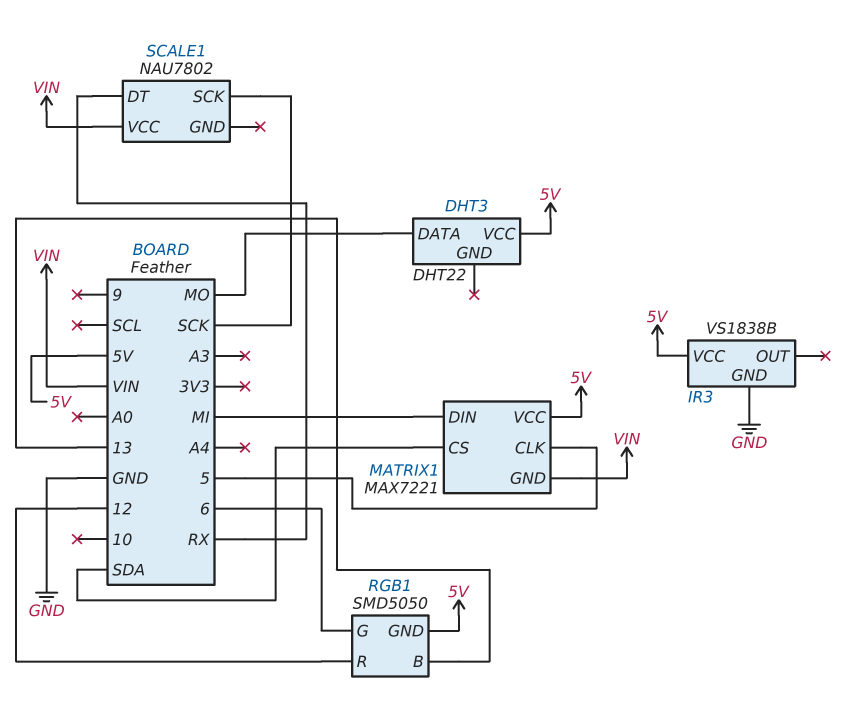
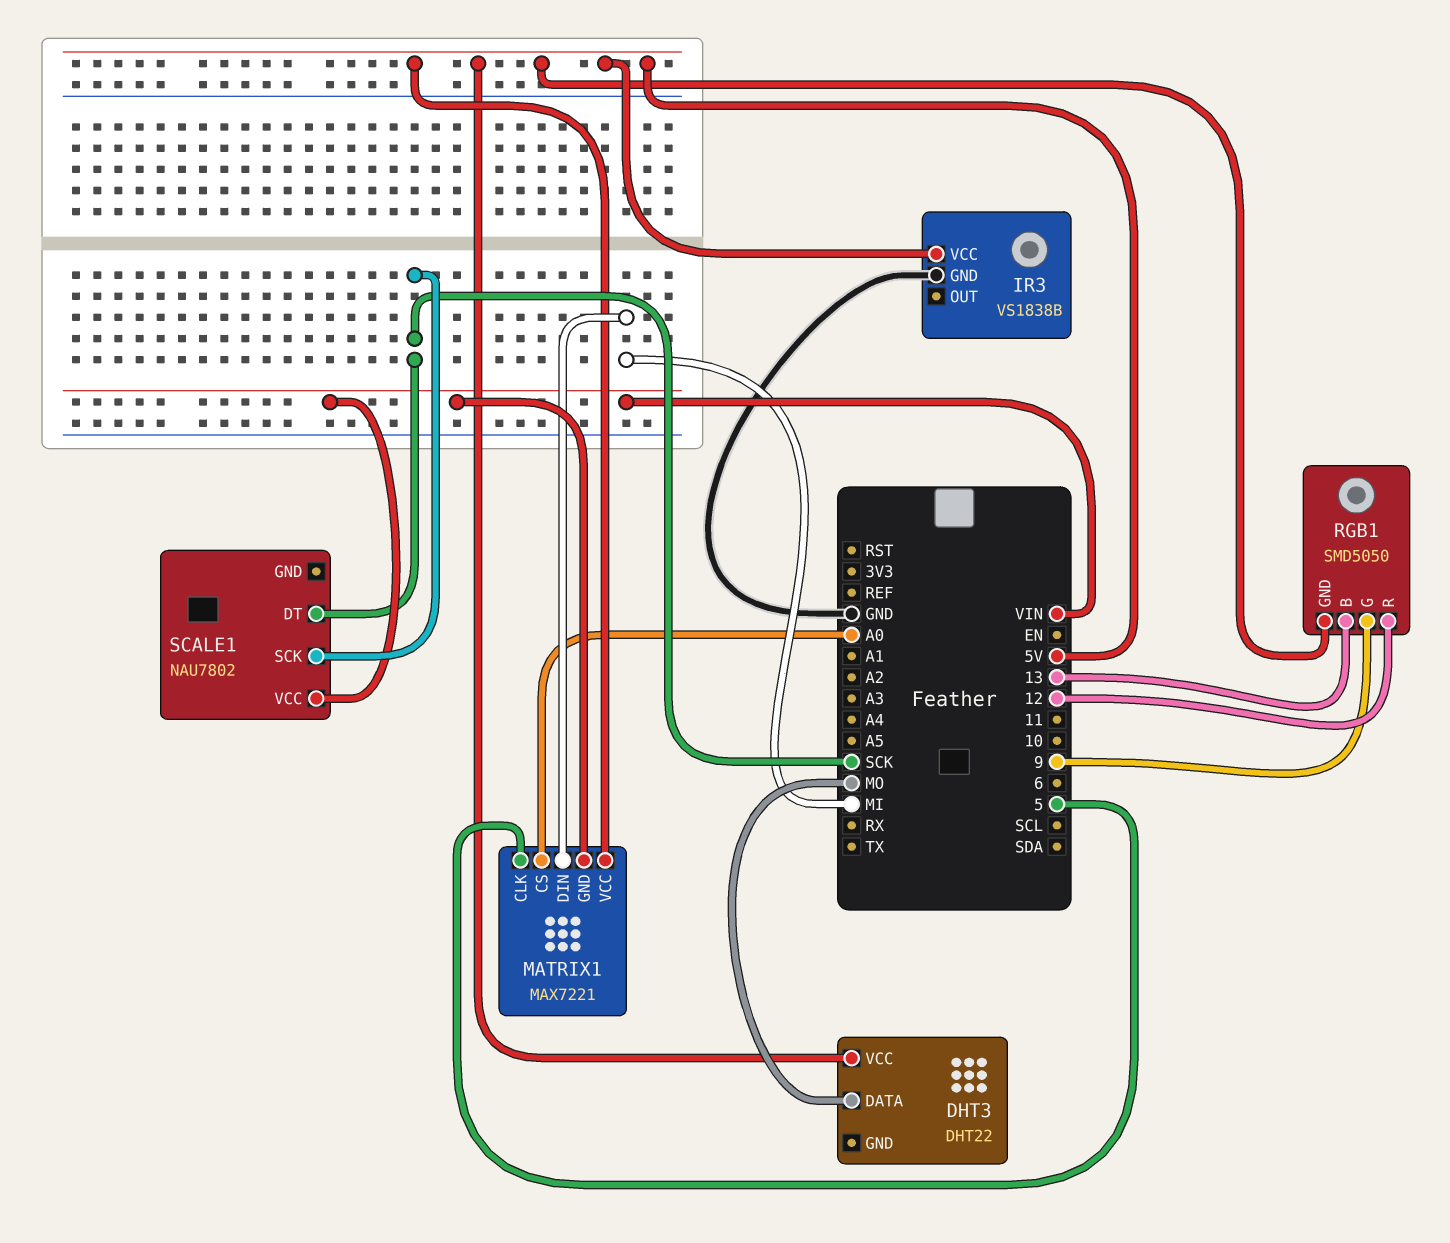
MATRIX1 pin CS: SDA -> A0
RGB1 pin G: 6 -> 9
SCALE1 pin DT: RX -> SCK

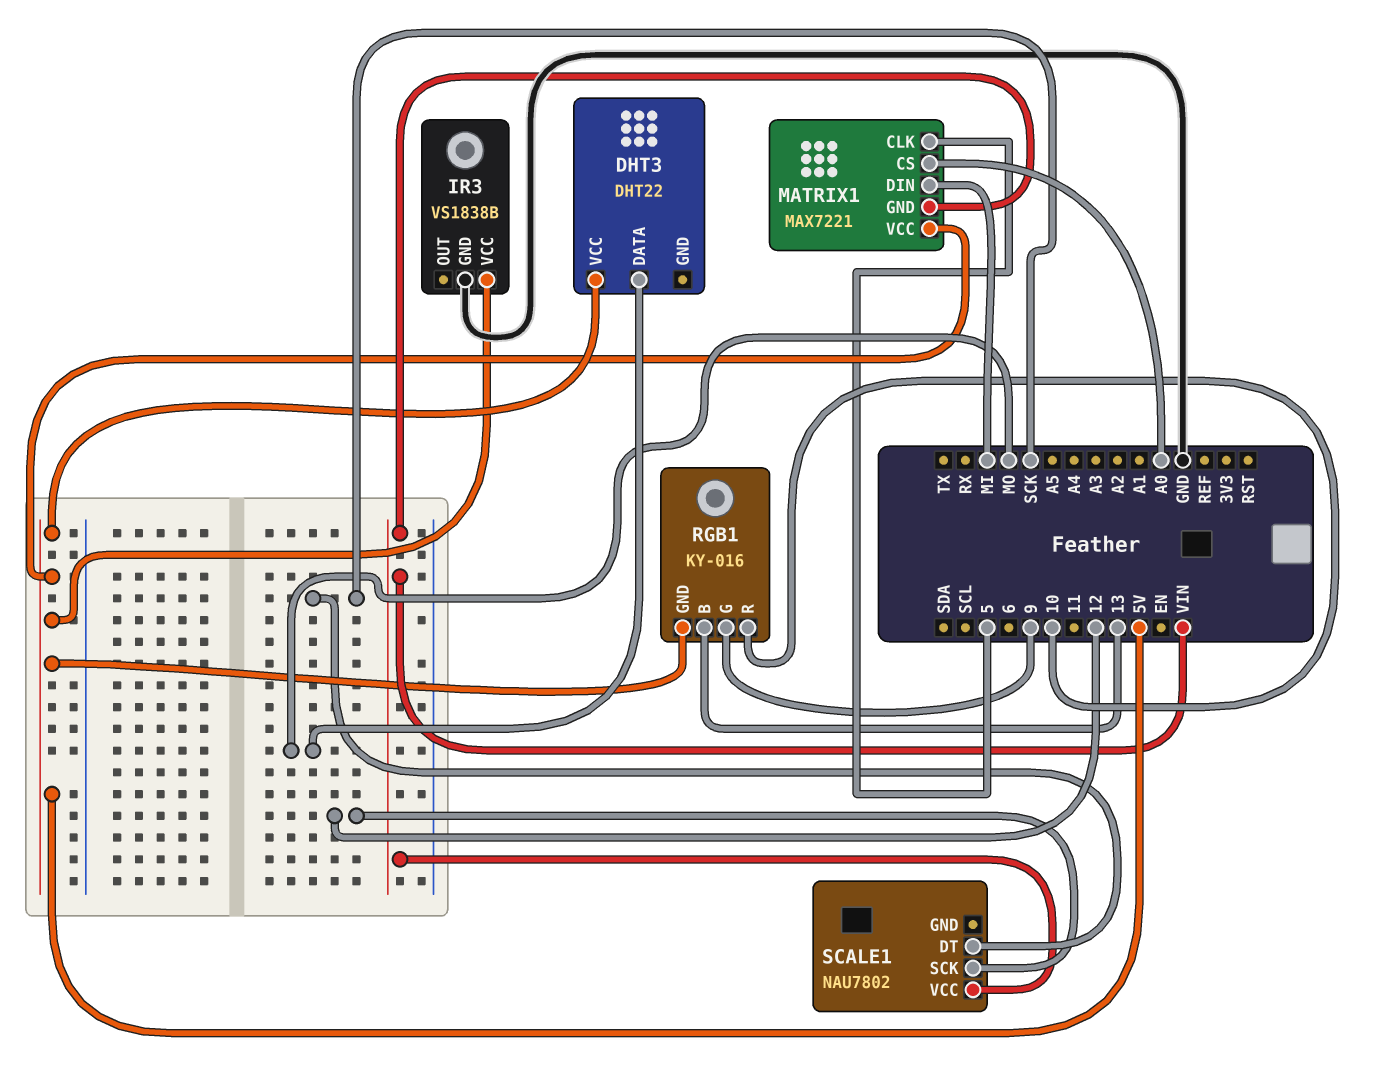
RGB1: SMD5050 -> KY-016
RGB1 pin R: 12 -> 10
SCALE1 pin SCK: SCK -> 12

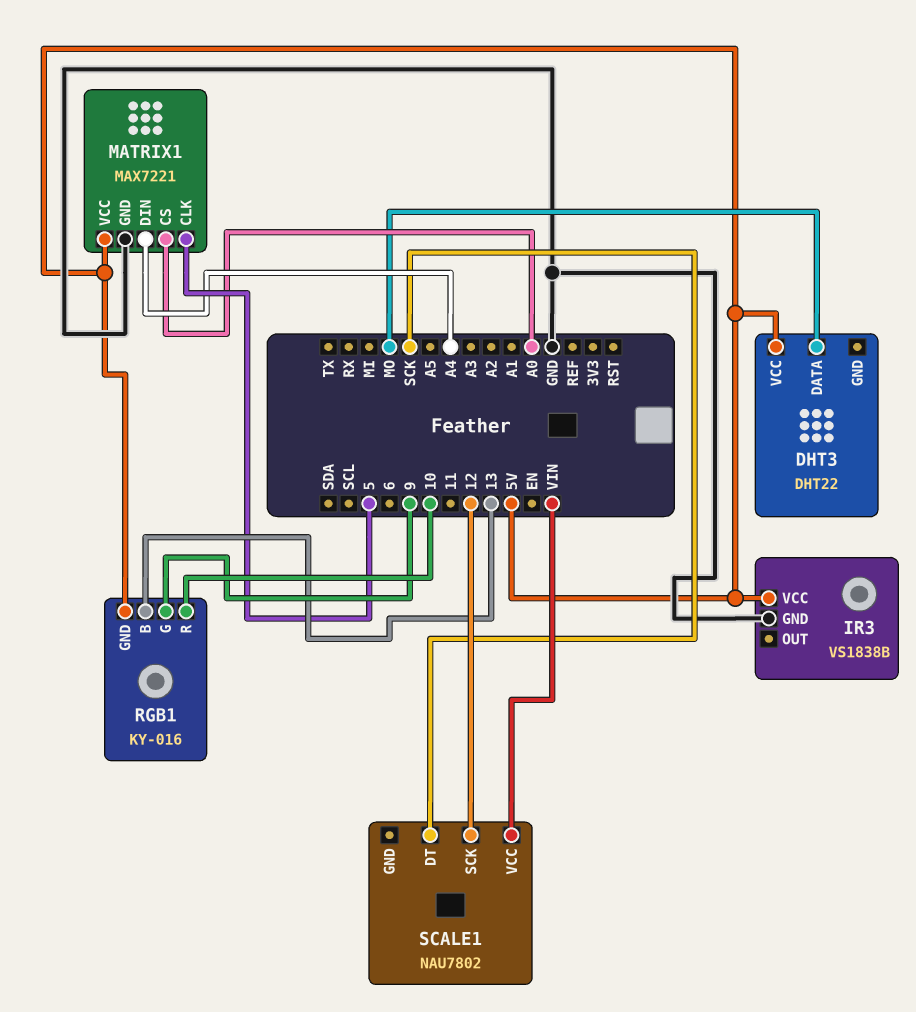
MATRIX1 pin DIN: MI -> A4
MATRIX1 pin GND: VIN -> GND

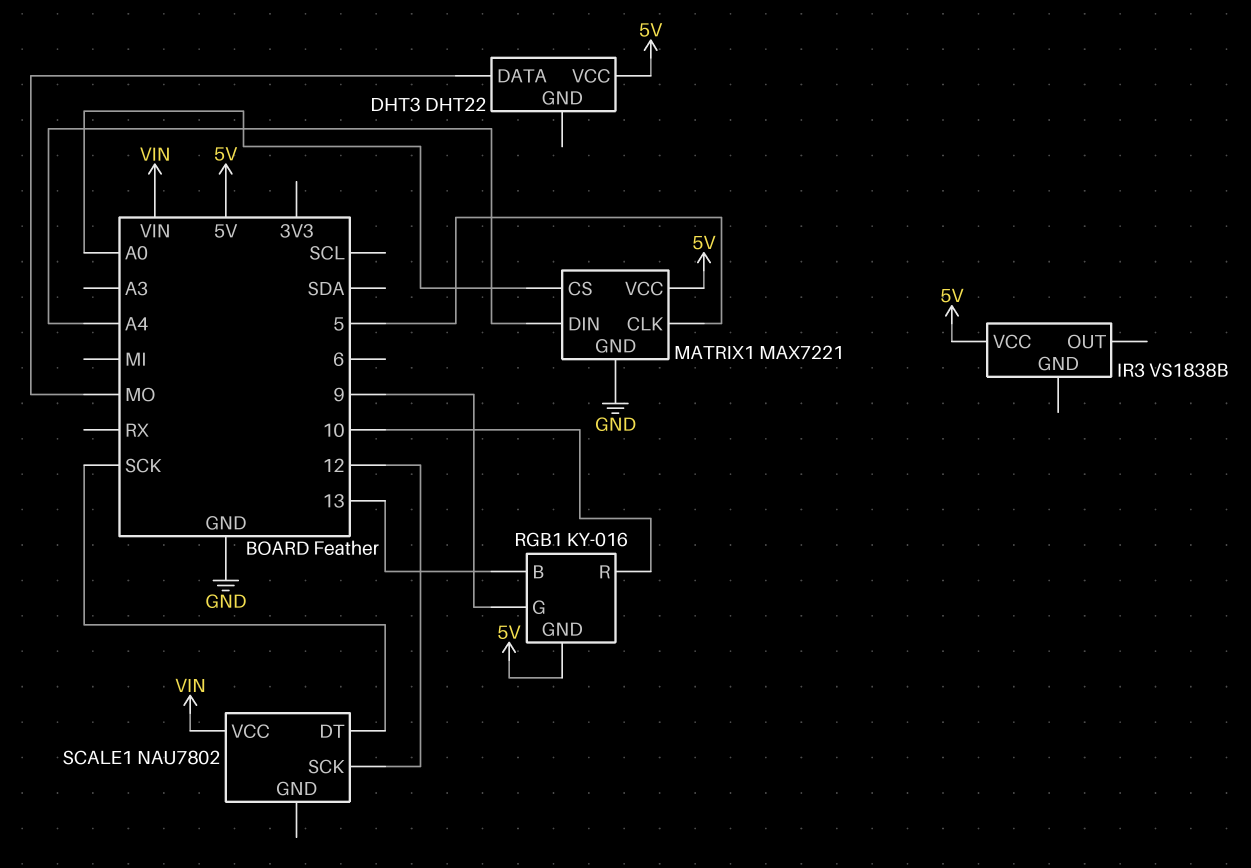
IR3 pin GND: GND -> none

